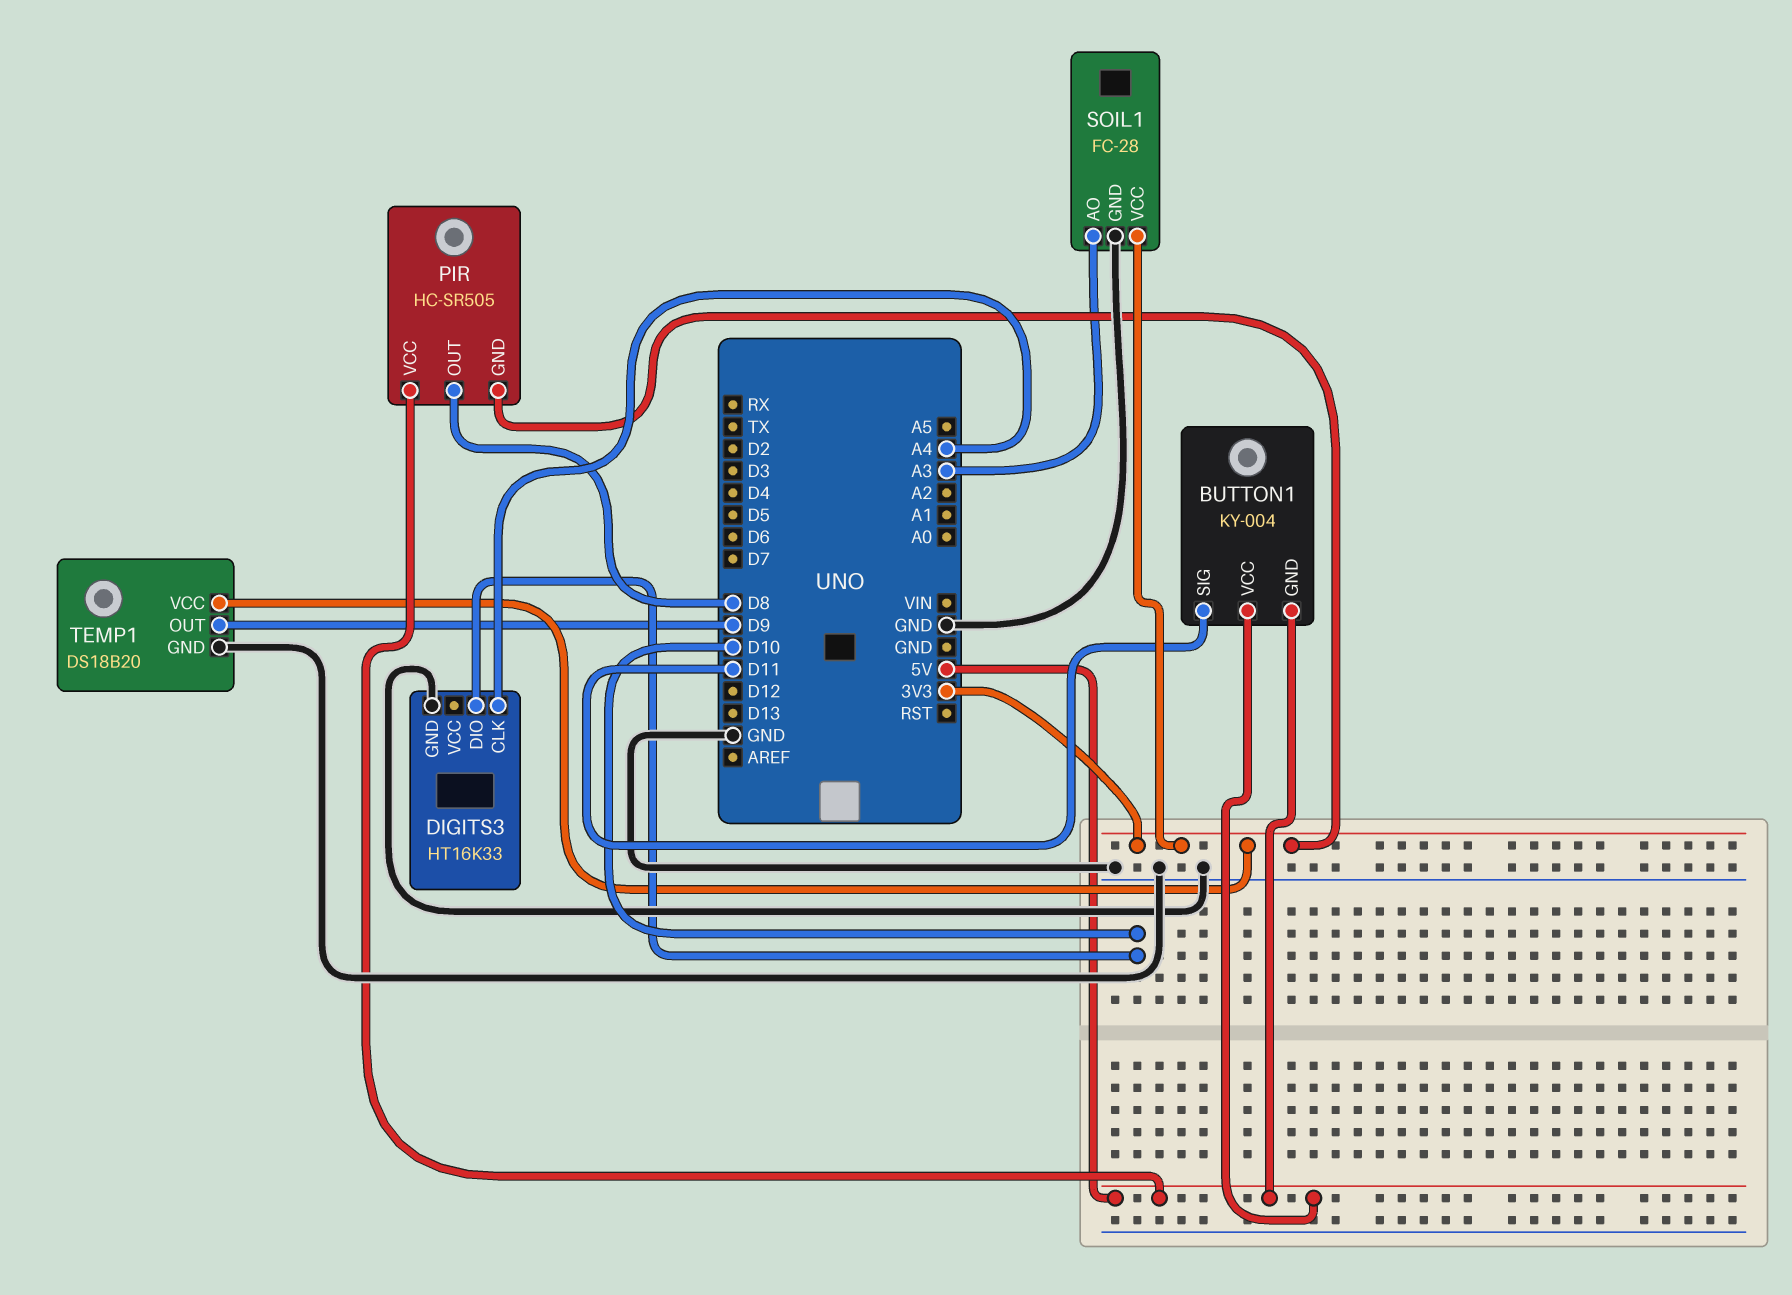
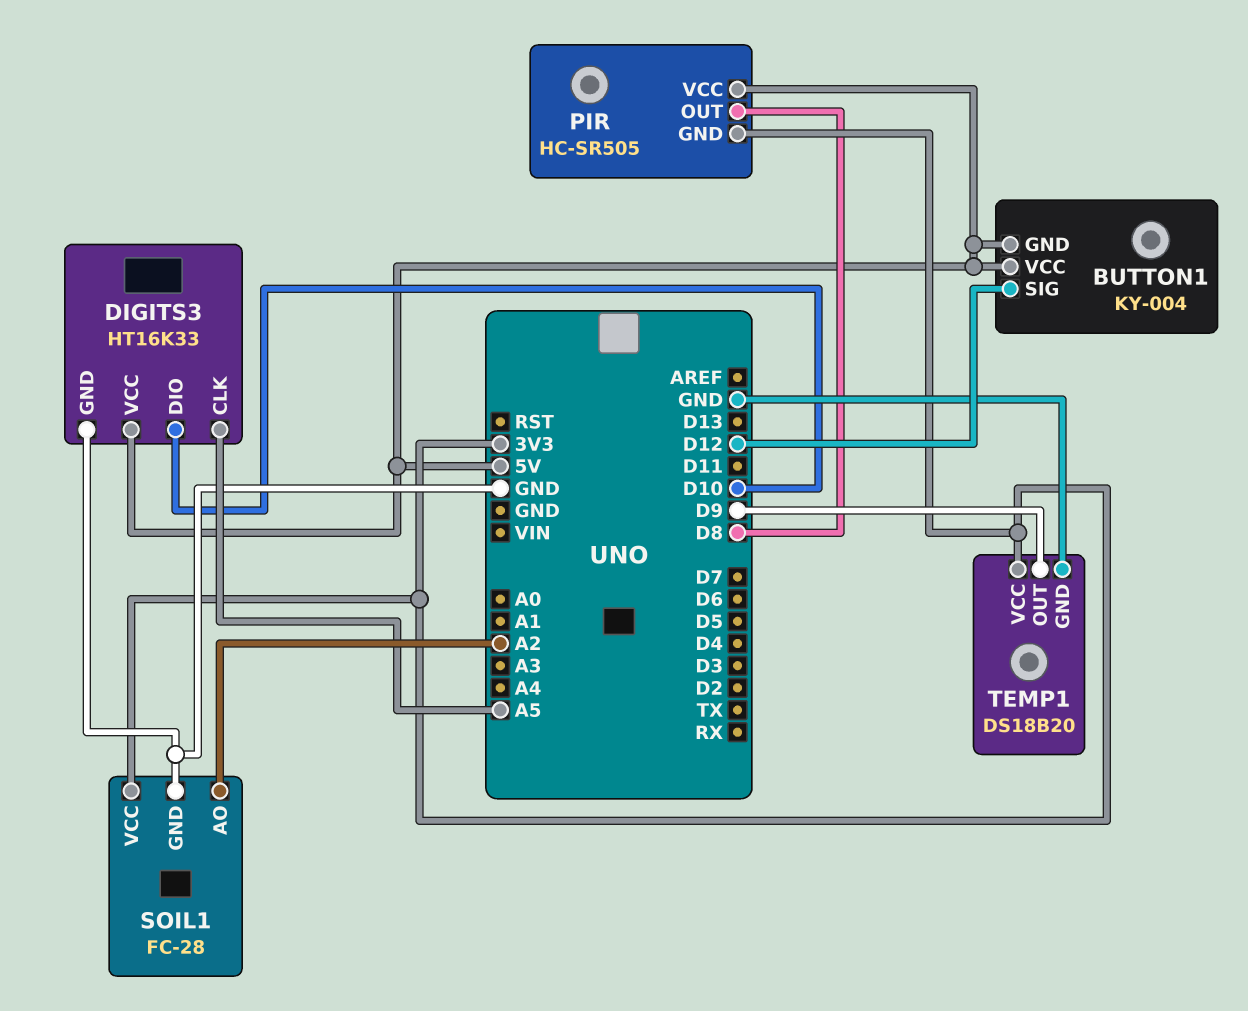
BUTTON1 pin SIG: D11 -> D12
DIGITS3 pin CLK: A4 -> A5
DIGITS3 pin VCC: none -> 5V
SOIL1 pin AO: A3 -> A2

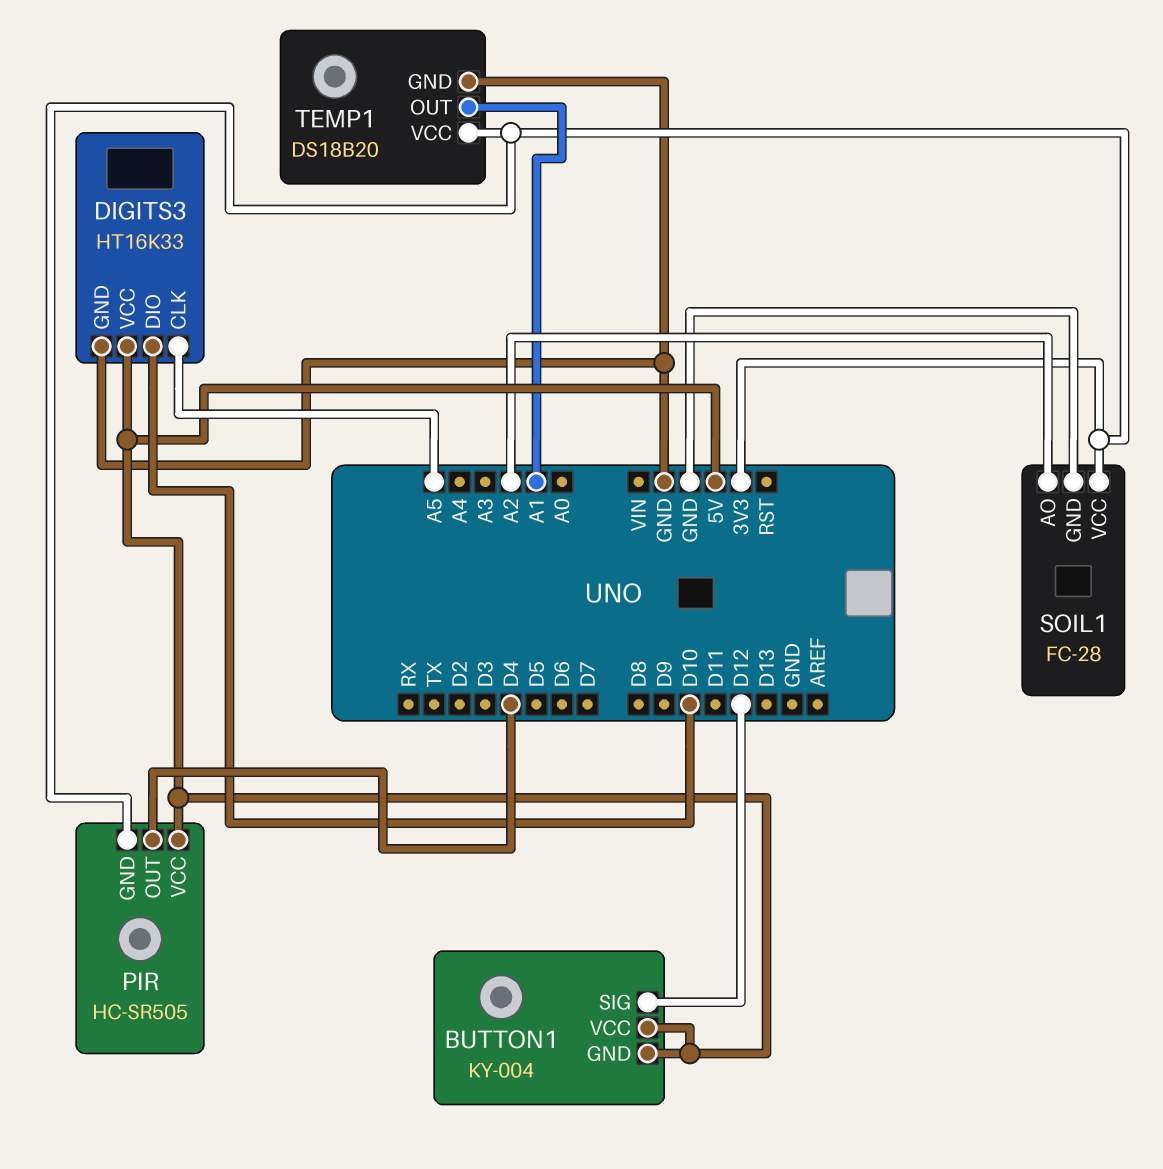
PIR pin OUT: D8 -> D4
TEMP1 pin OUT: D9 -> A1

